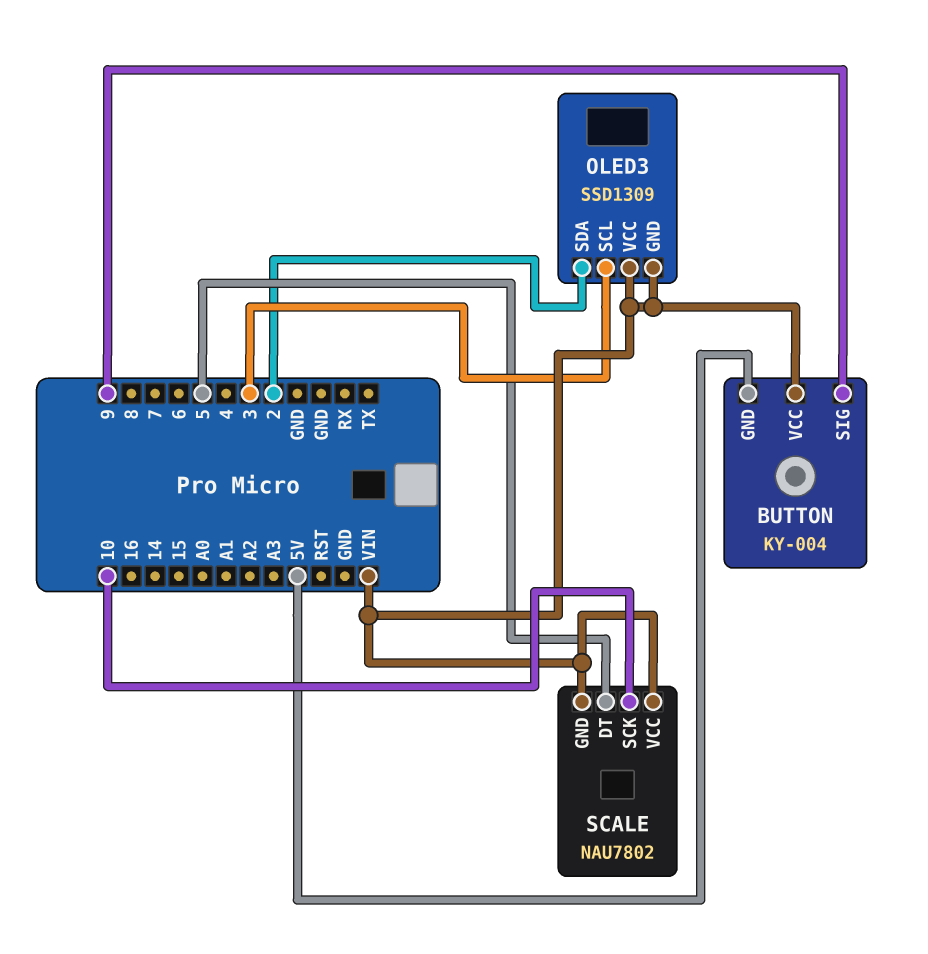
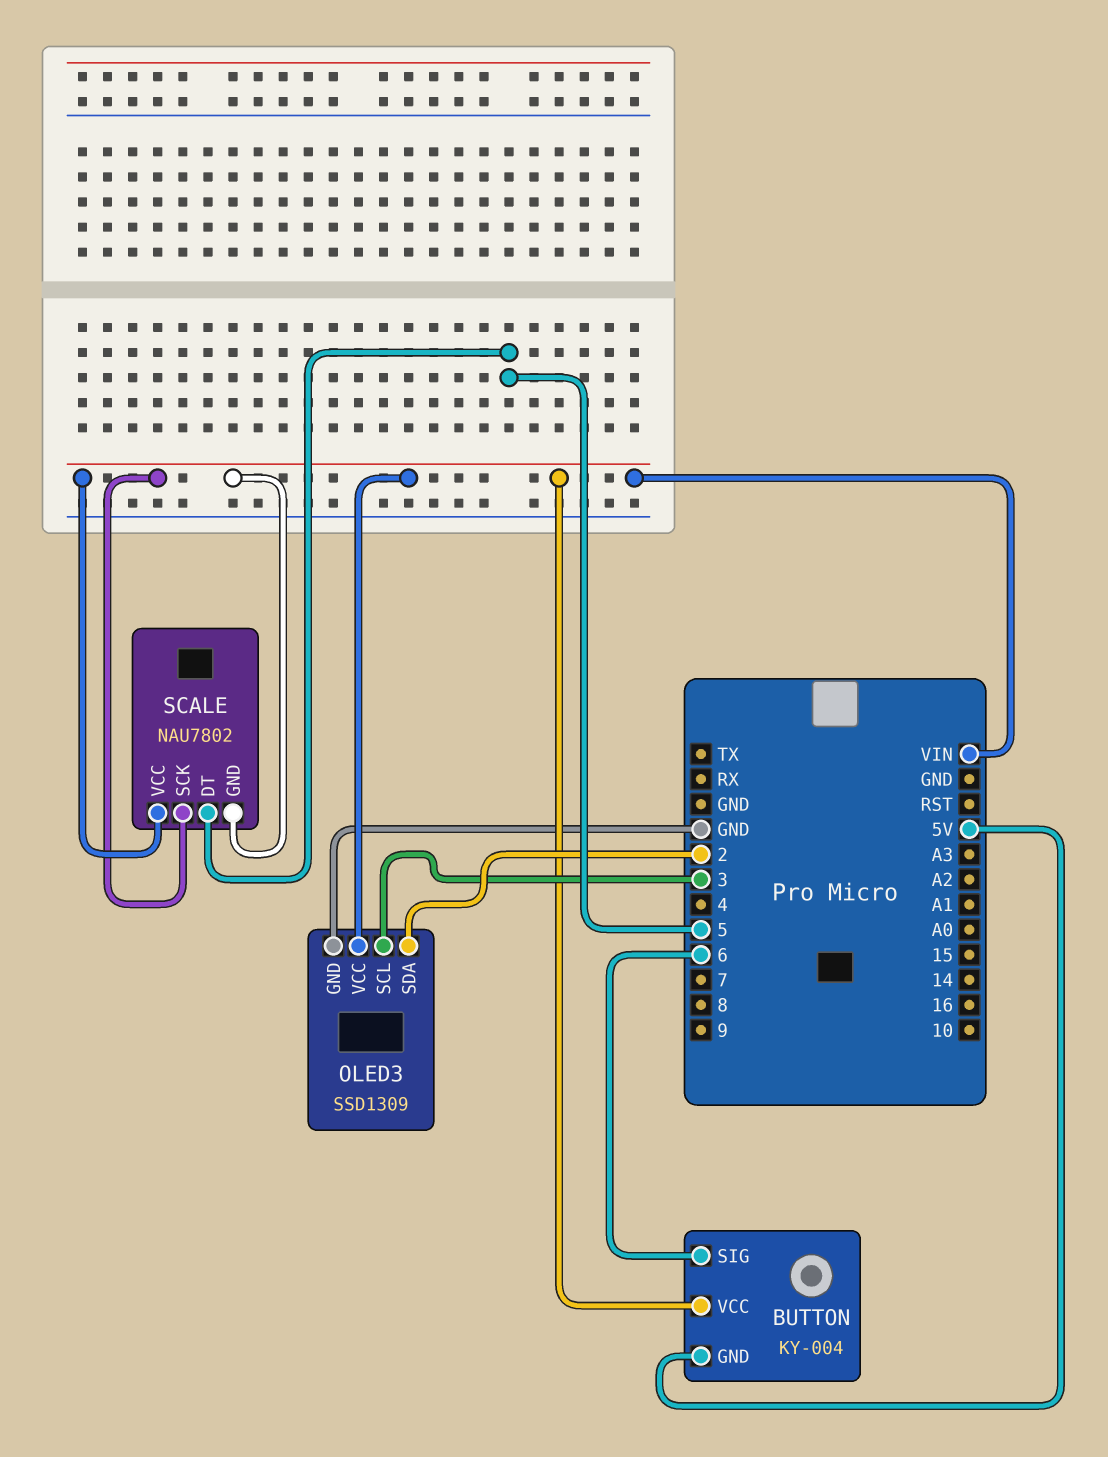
BUTTON pin SIG: 9 -> 6
OLED3 pin GND: VIN -> GND
SCALE pin SCK: 10 -> VIN

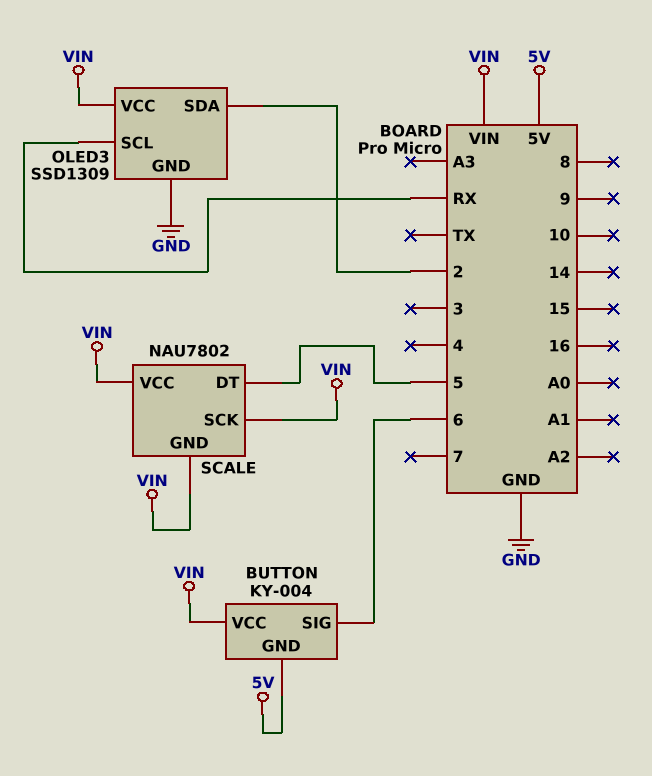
OLED3 pin SCL: 3 -> RX

